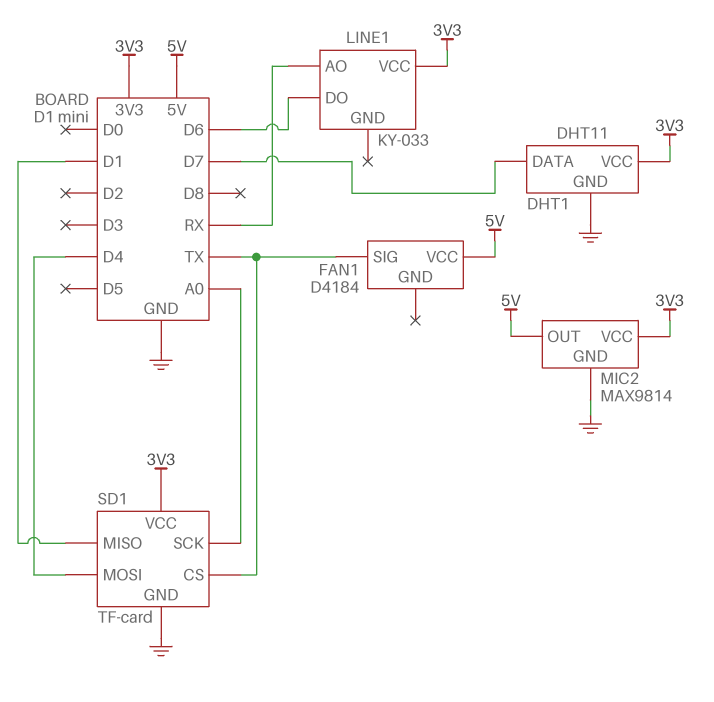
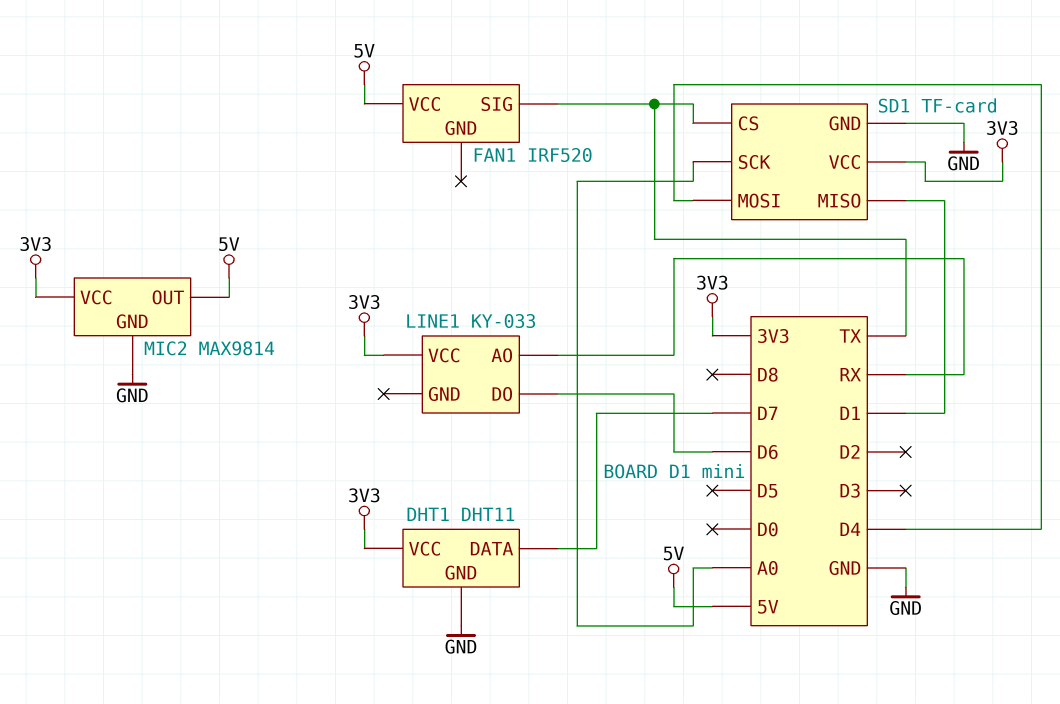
FAN1: D4184 -> IRF520

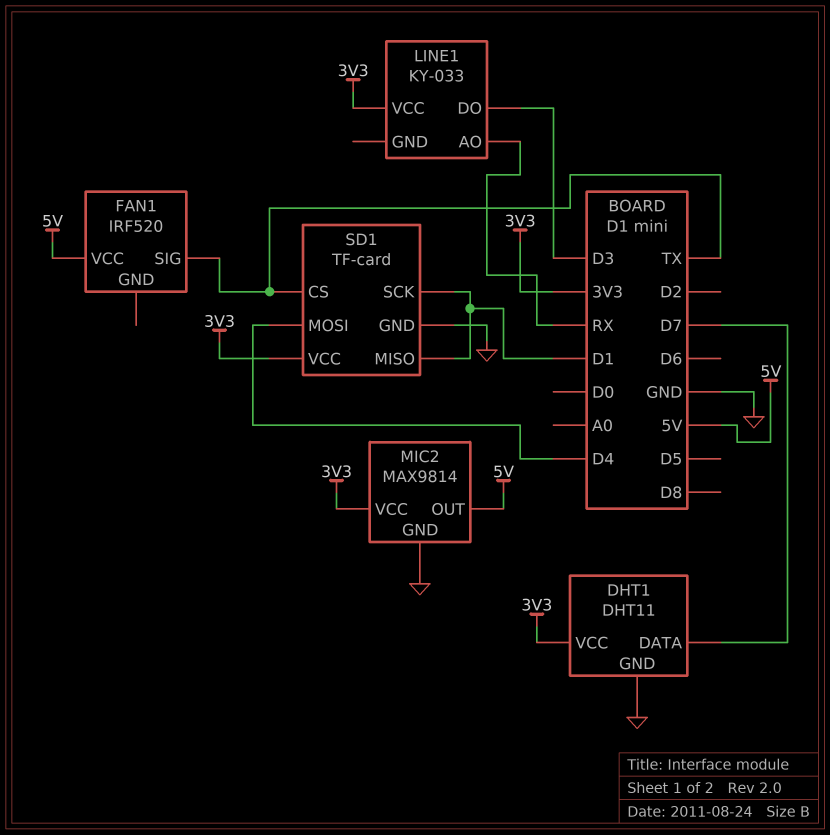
LINE1 pin DO: D6 -> D3
SD1 pin SCK: A0 -> D1

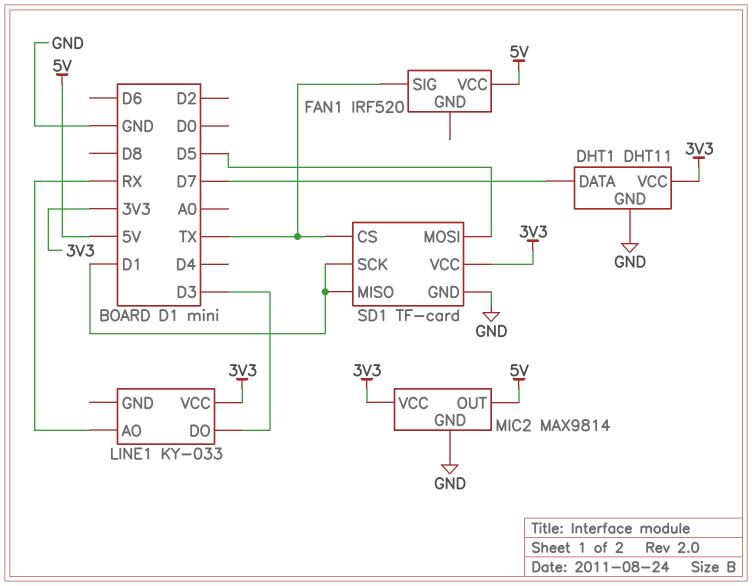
SD1 pin MOSI: D4 -> D5

